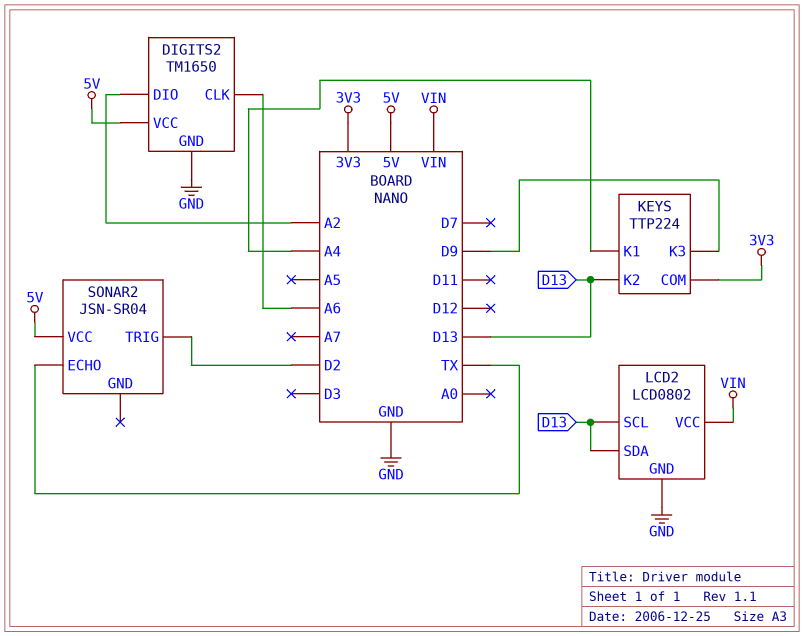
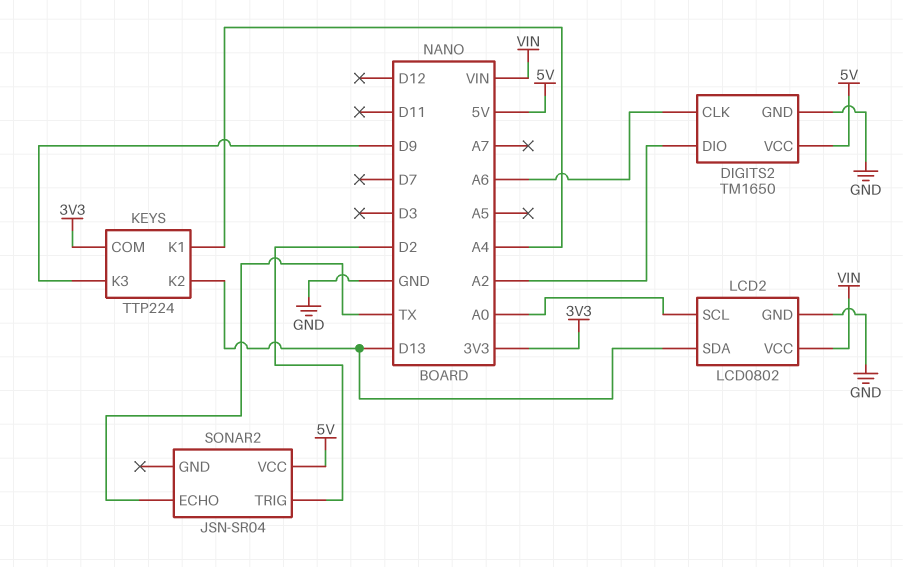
LCD2 pin SCL: D13 -> A0

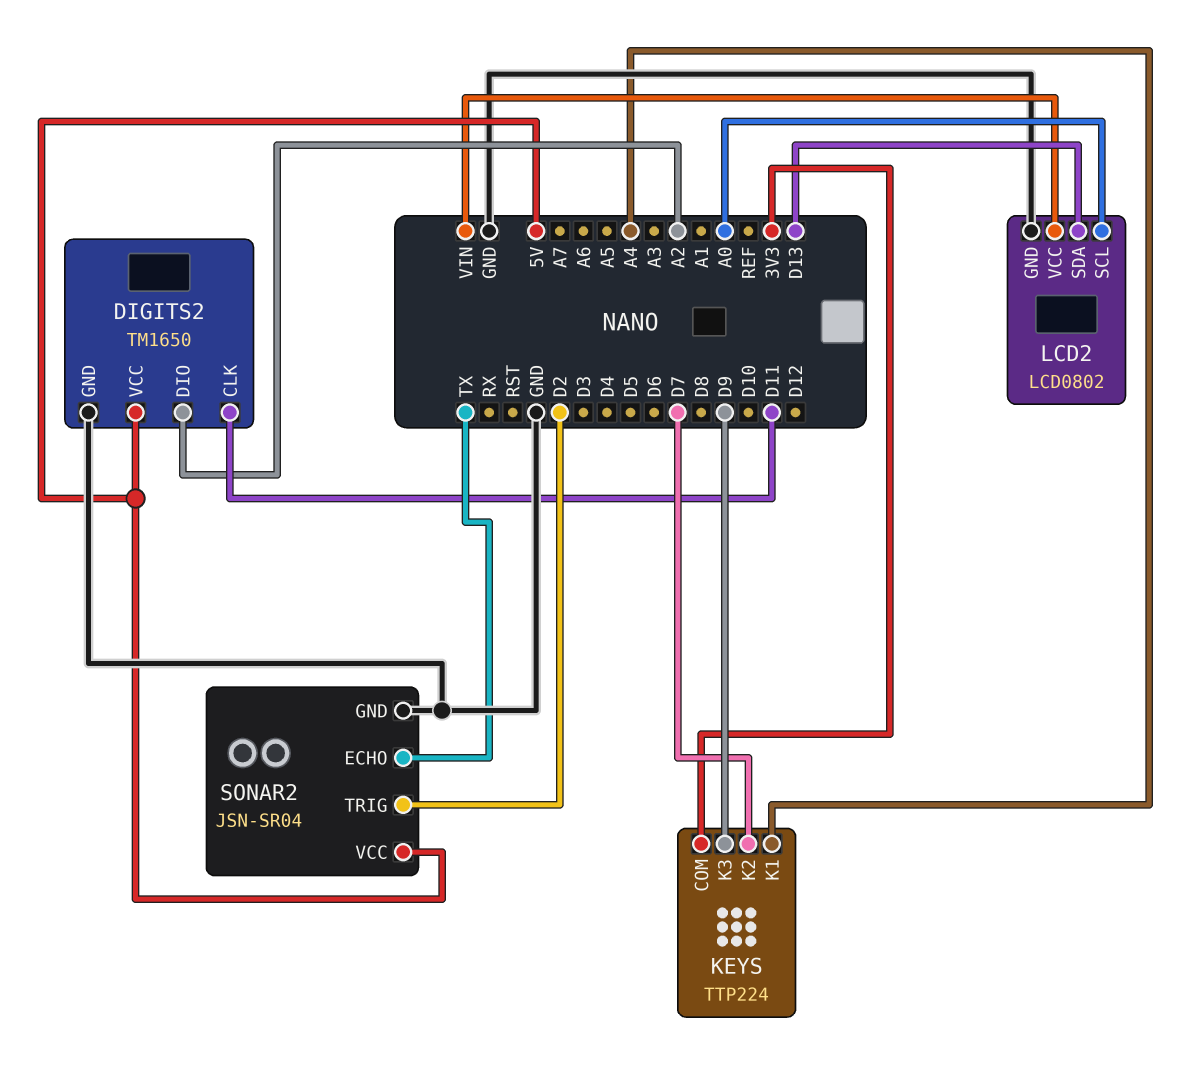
DIGITS2 pin CLK: A6 -> D11
KEYS pin K2: D13 -> D7
SONAR2 pin GND: none -> GND

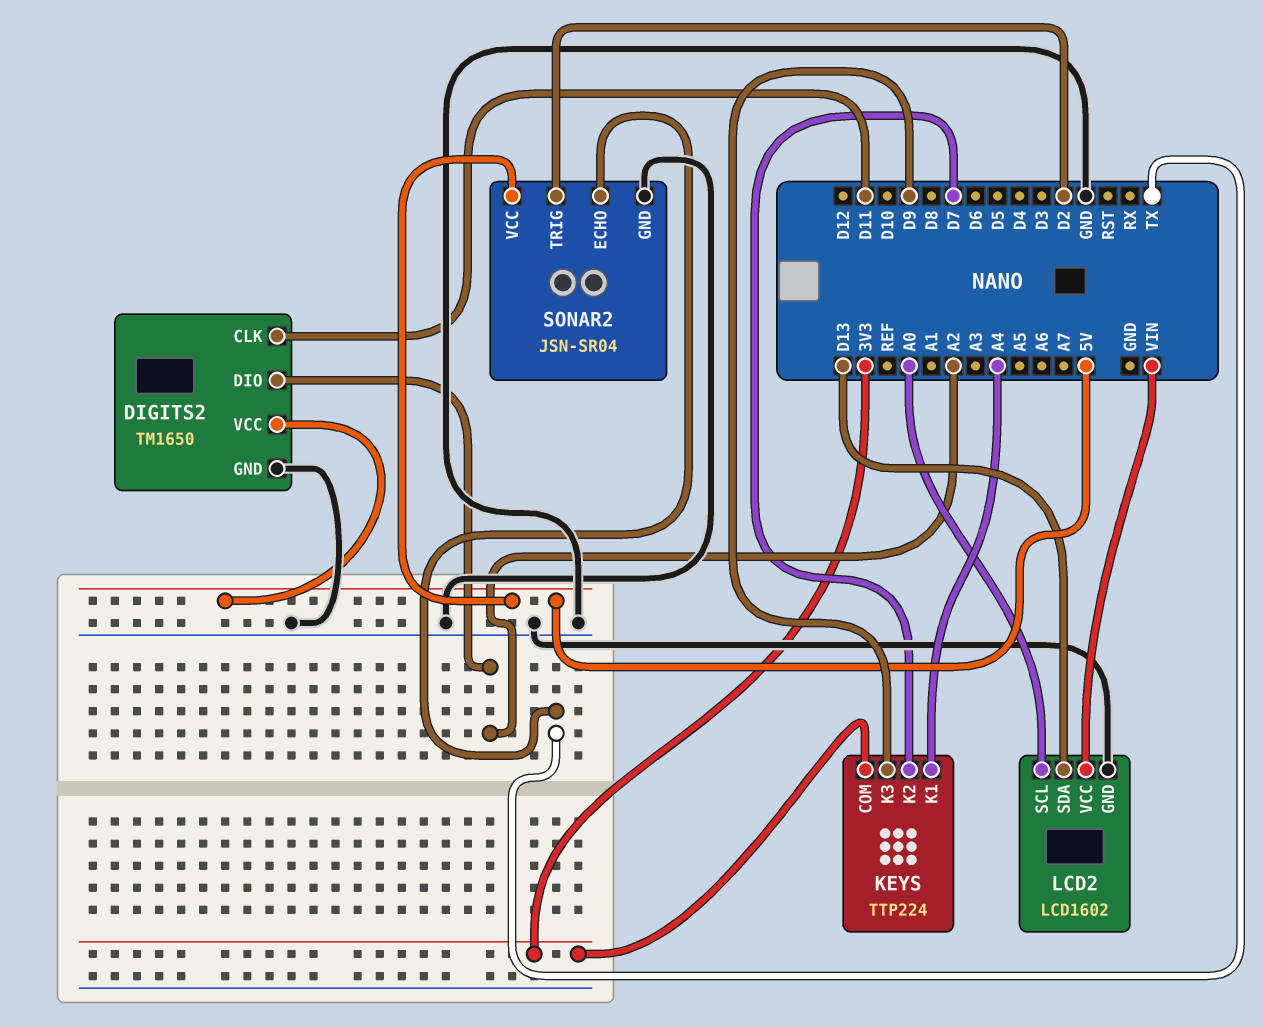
LCD2: LCD0802 -> LCD1602

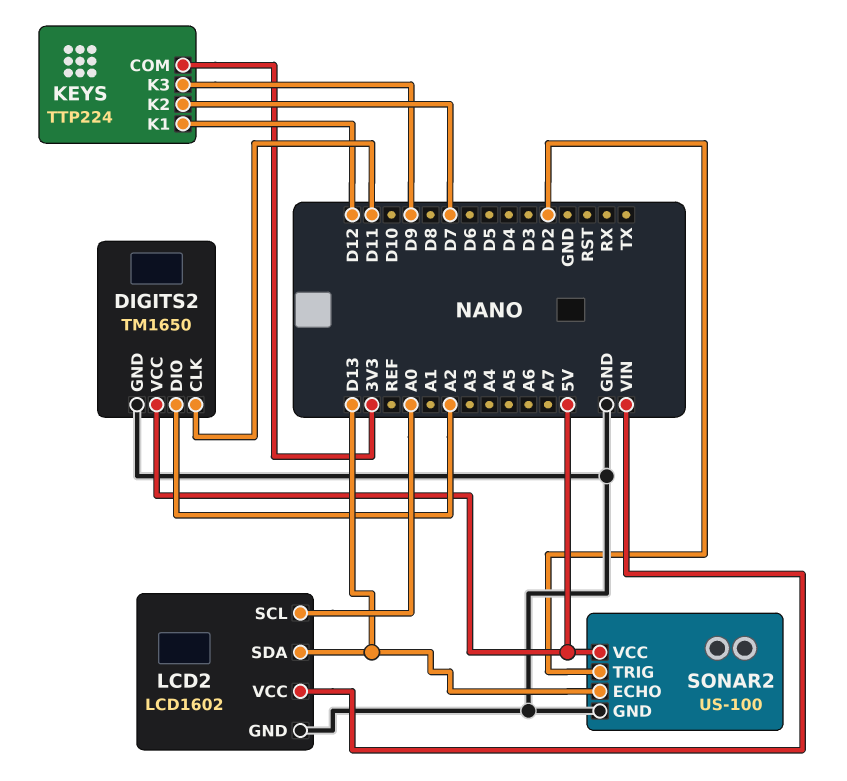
KEYS pin K1: A4 -> D12
SONAR2: JSN-SR04 -> US-100
SONAR2 pin ECHO: TX -> D13

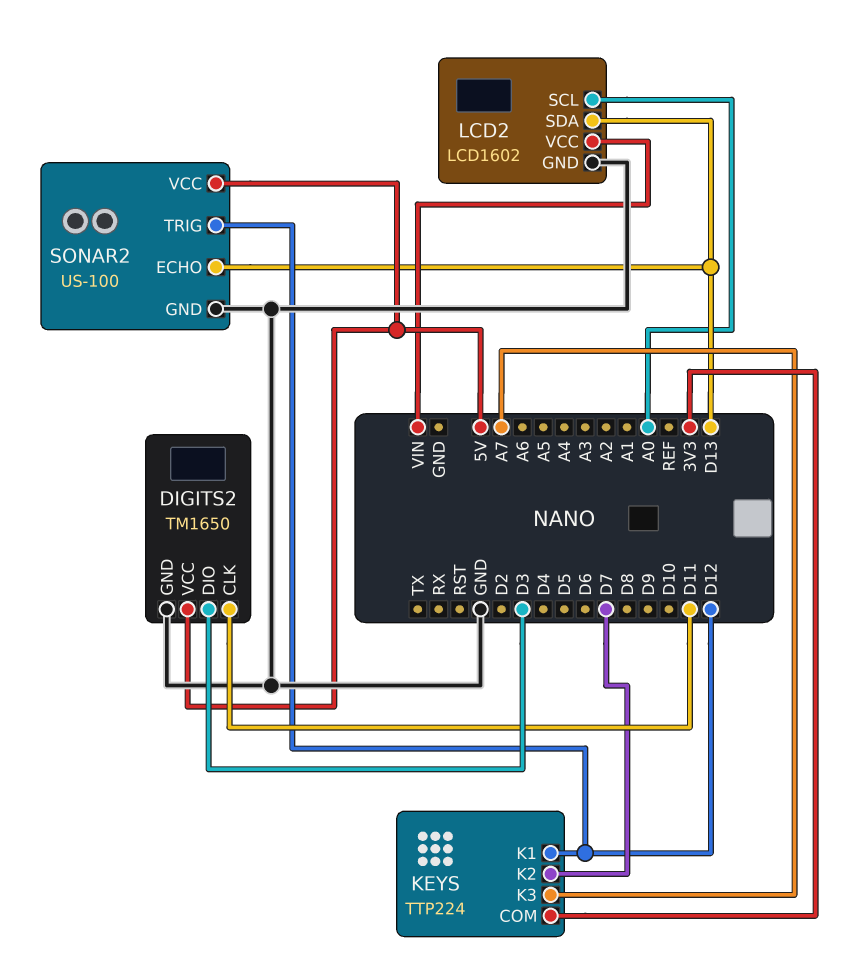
DIGITS2 pin DIO: A2 -> D3
KEYS pin K3: D9 -> A7
SONAR2 pin TRIG: D2 -> D12

